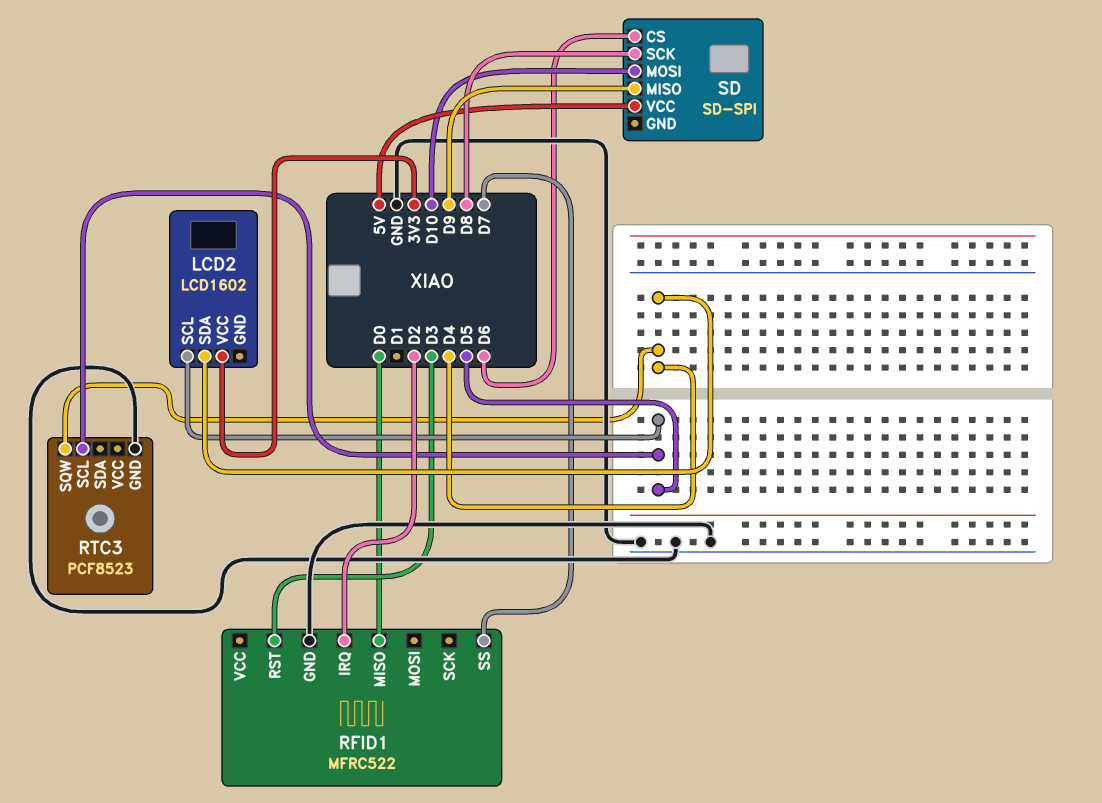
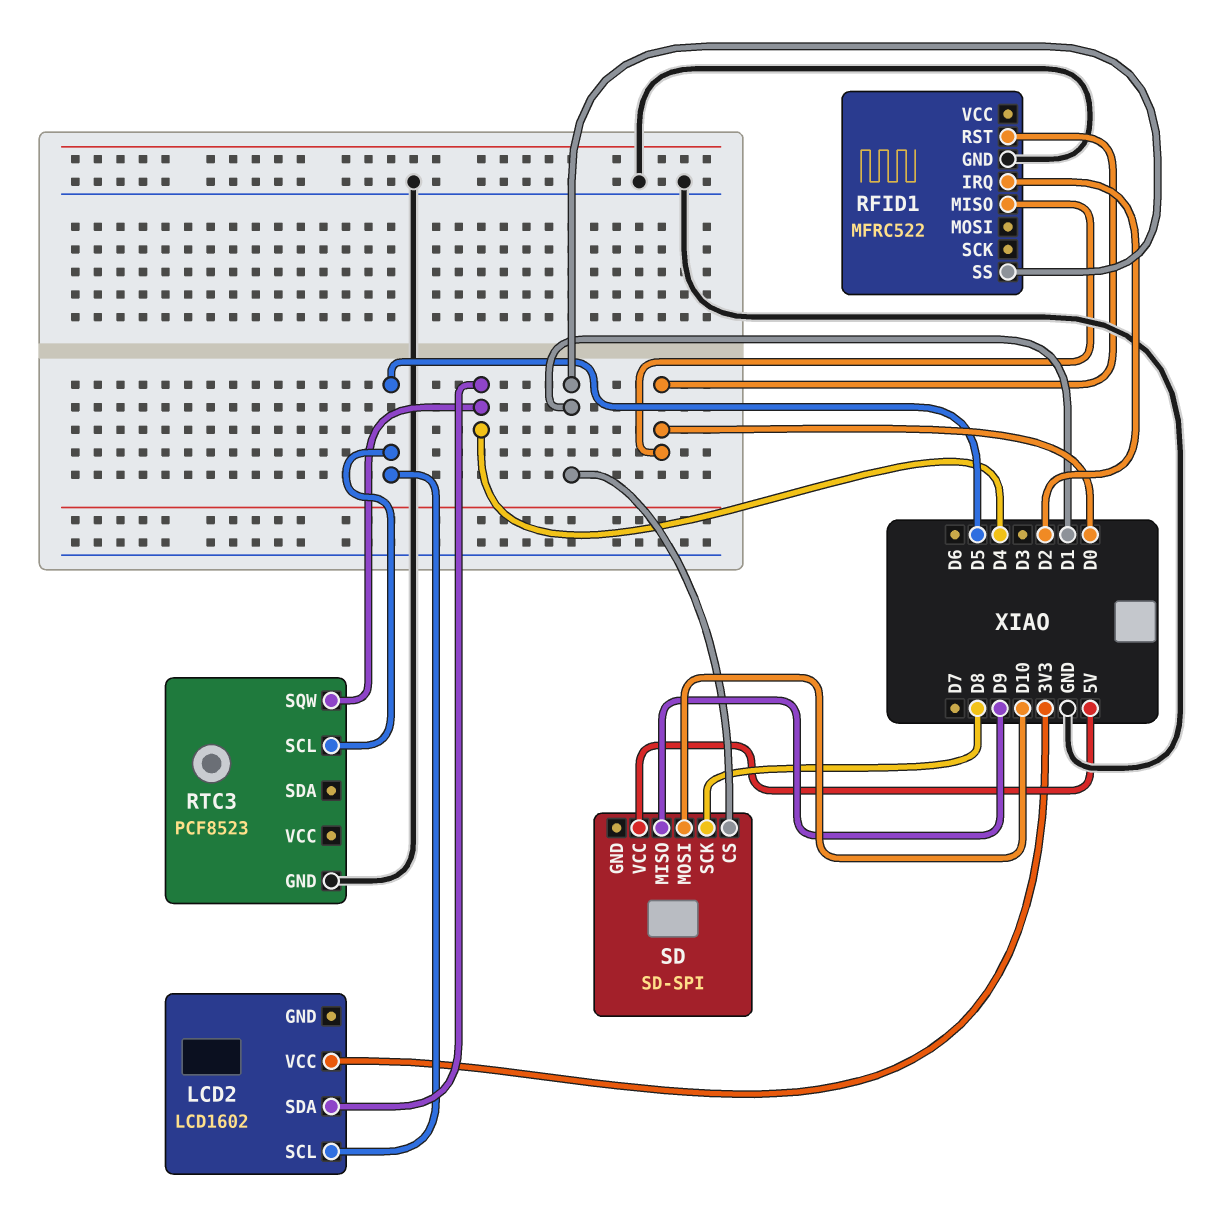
RFID1 pin RST: D3 -> D0
RFID1 pin SS: D7 -> D1
SD pin CS: D6 -> D1

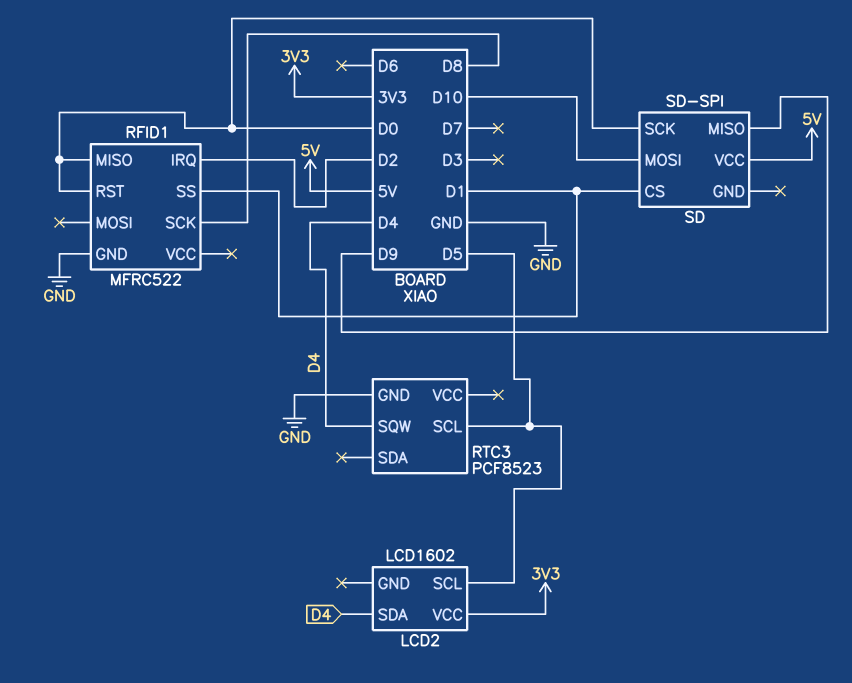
RFID1 pin SCK: none -> D8
SD pin SCK: D8 -> D0

